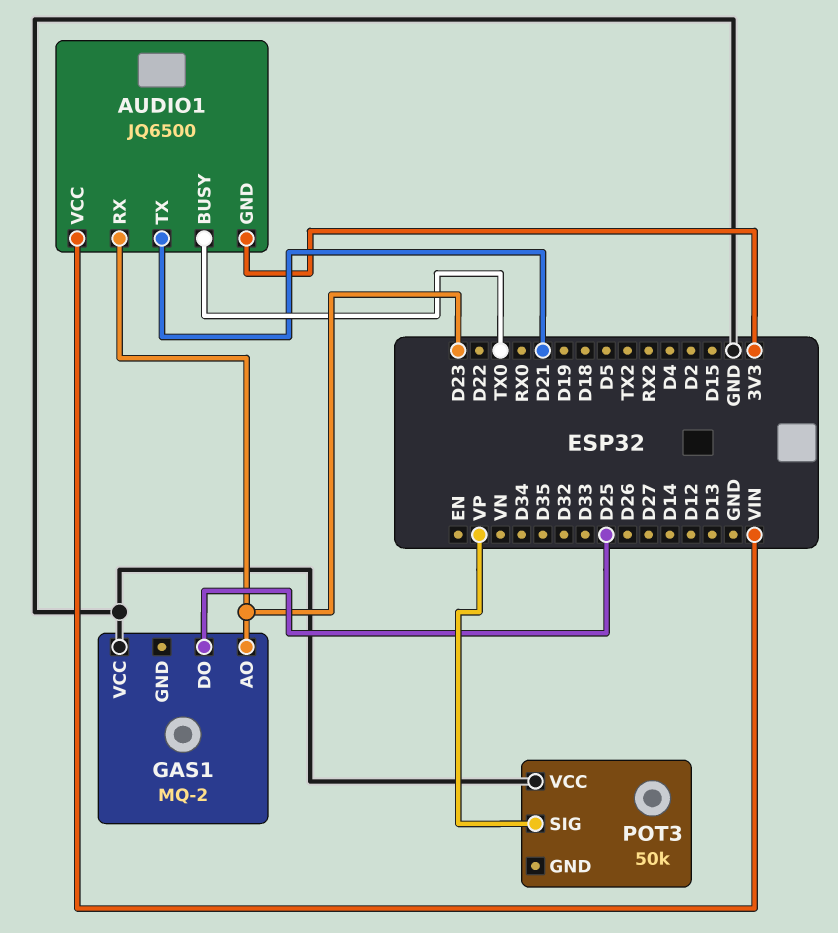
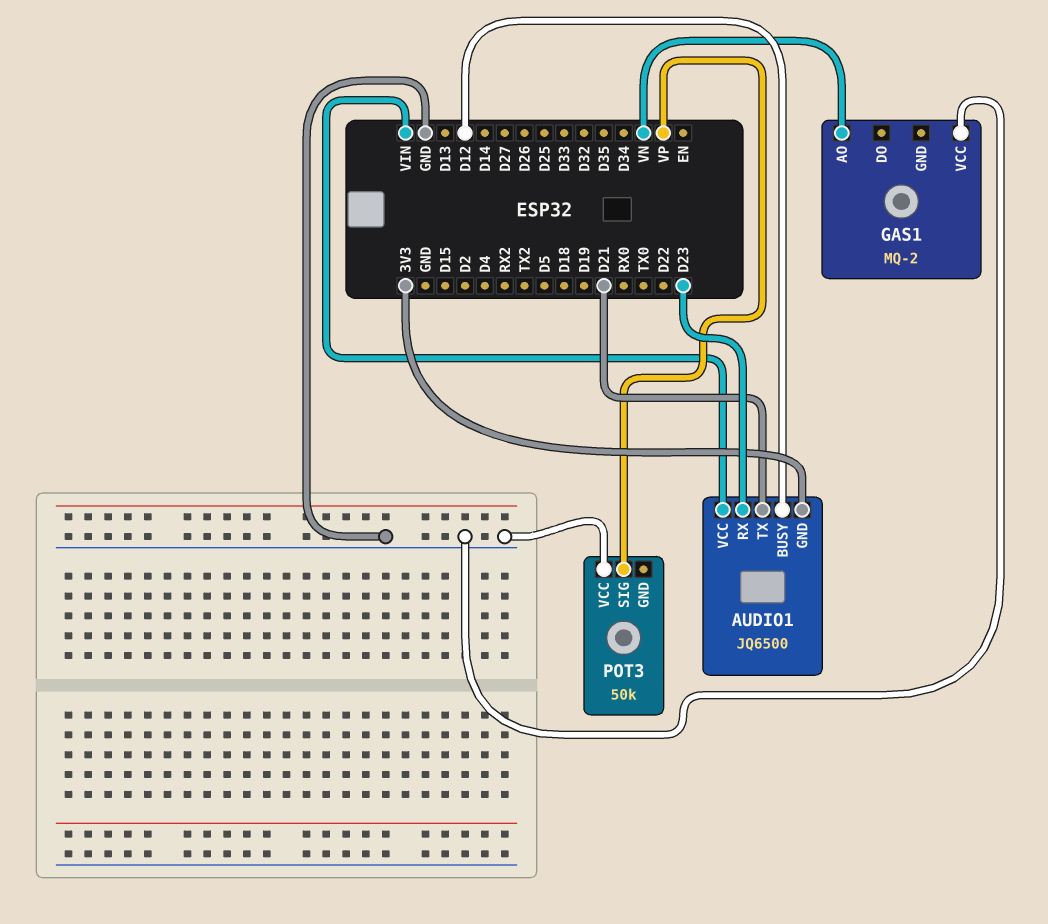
AUDIO1 pin BUSY: TX0 -> D12
GAS1 pin AO: D23 -> VN
GAS1 pin DO: D25 -> none

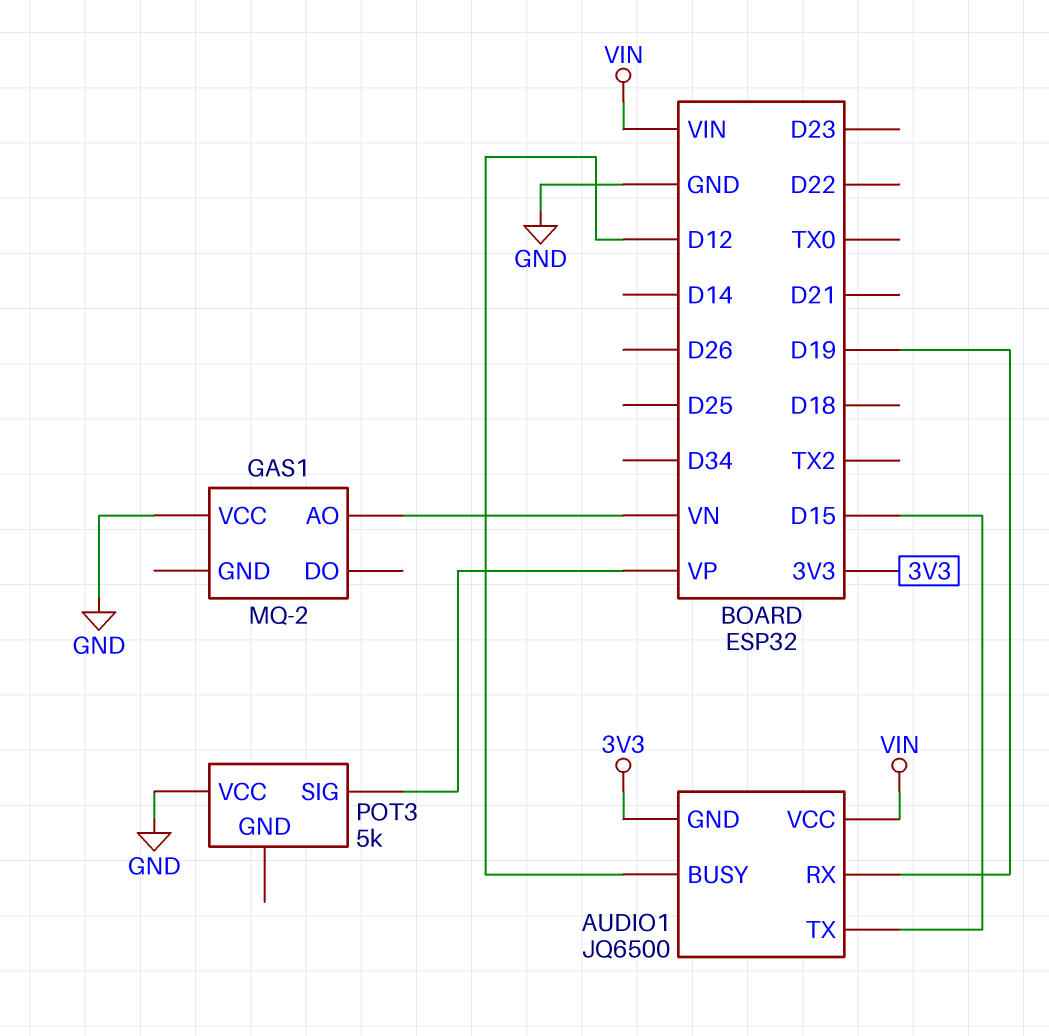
AUDIO1 pin RX: D23 -> D19
AUDIO1 pin TX: D21 -> D15
POT3: 50k -> 5k

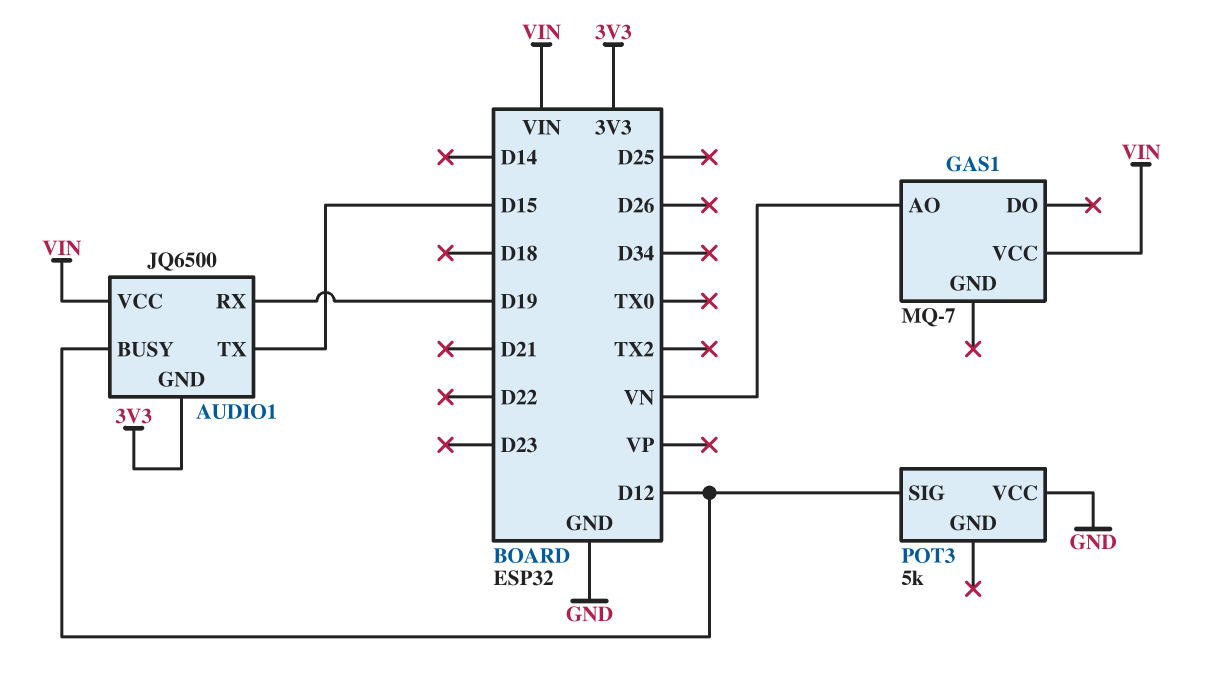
GAS1: MQ-2 -> MQ-7
GAS1 pin VCC: GND -> VIN
POT3 pin SIG: VP -> D12

